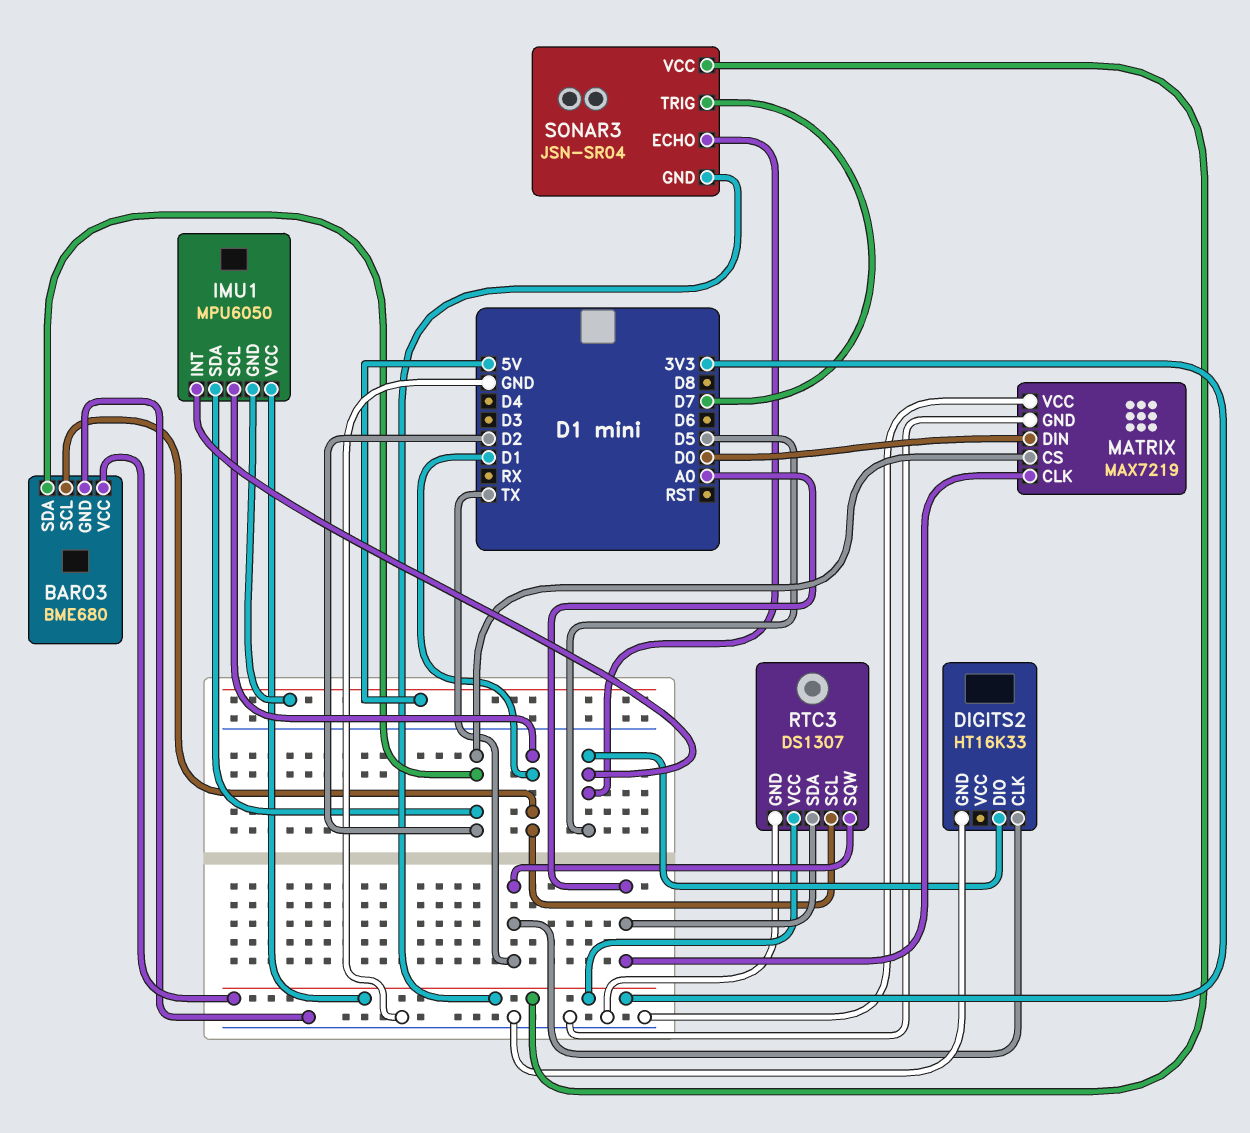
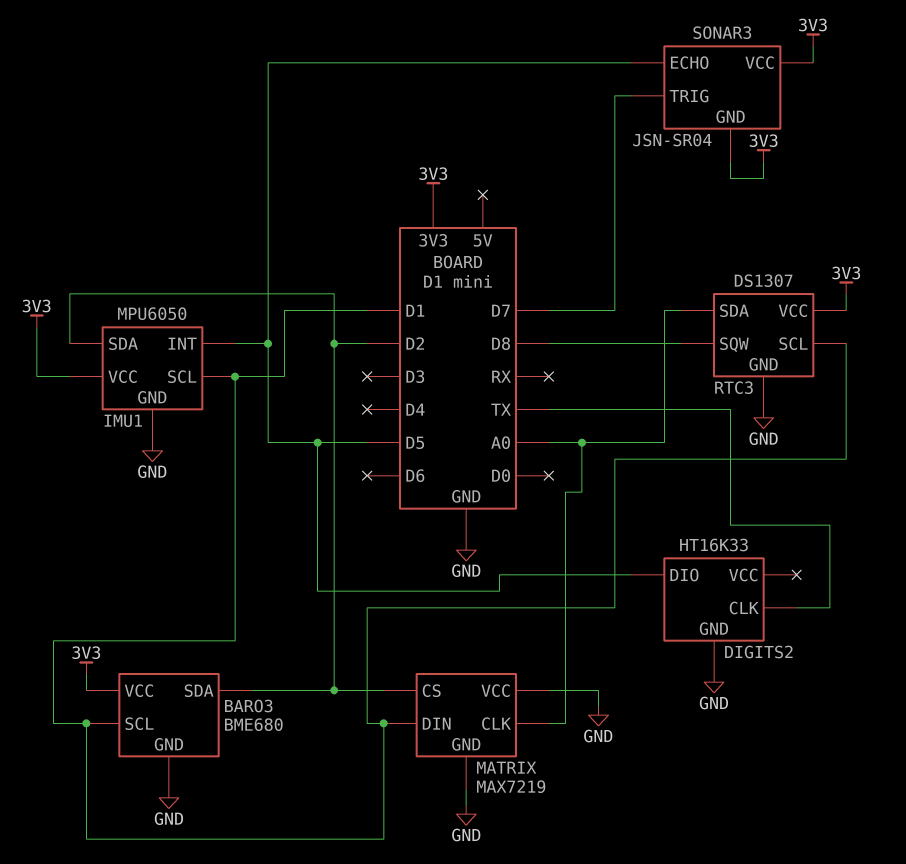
IMU1 pin GND: 5V -> GND
MATRIX pin DIN: D0 -> D1
RTC3 pin SQW: TX -> D8

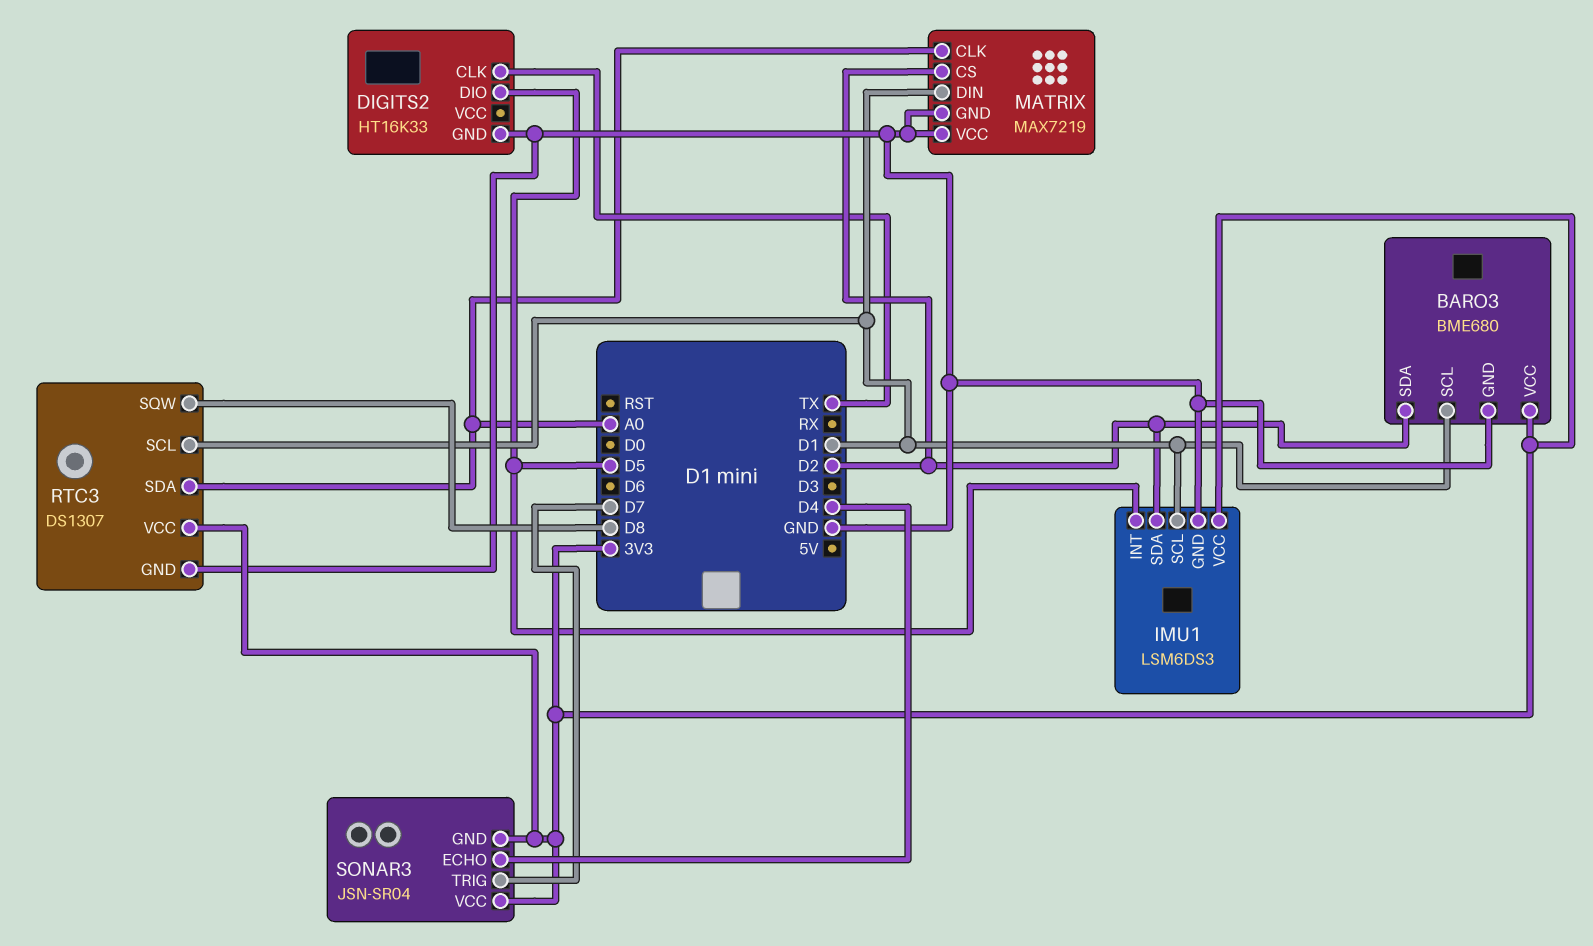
IMU1: MPU6050 -> LSM6DS3
SONAR3 pin ECHO: D5 -> D4

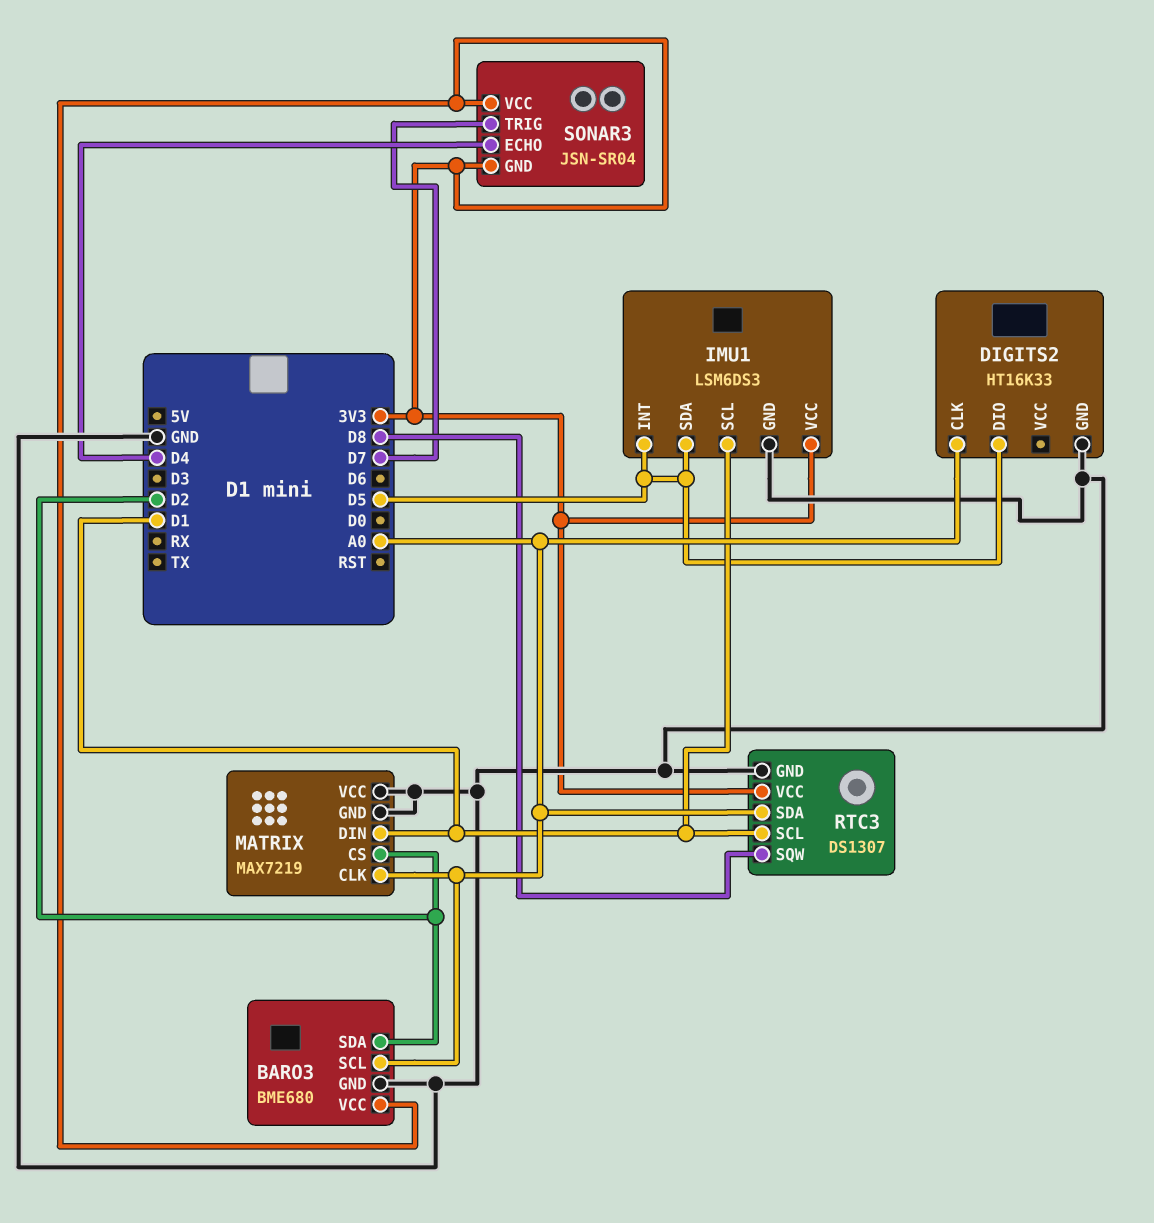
BARO3 pin SCL: D1 -> A0
DIGITS2 pin CLK: TX -> A0
IMU1 pin SDA: D2 -> D5

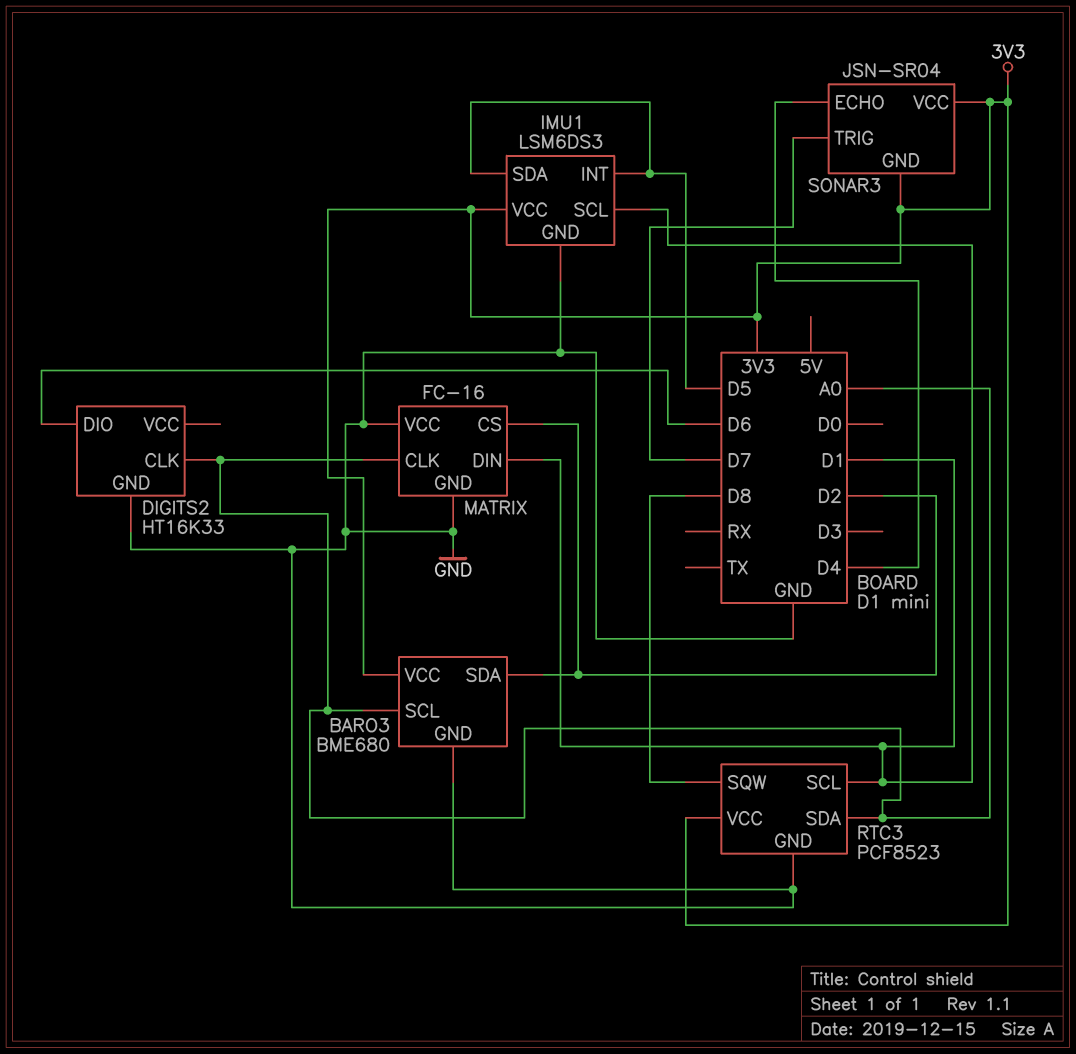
DIGITS2 pin DIO: D5 -> D6
MATRIX: MAX7219 -> FC-16
RTC3: DS1307 -> PCF8523

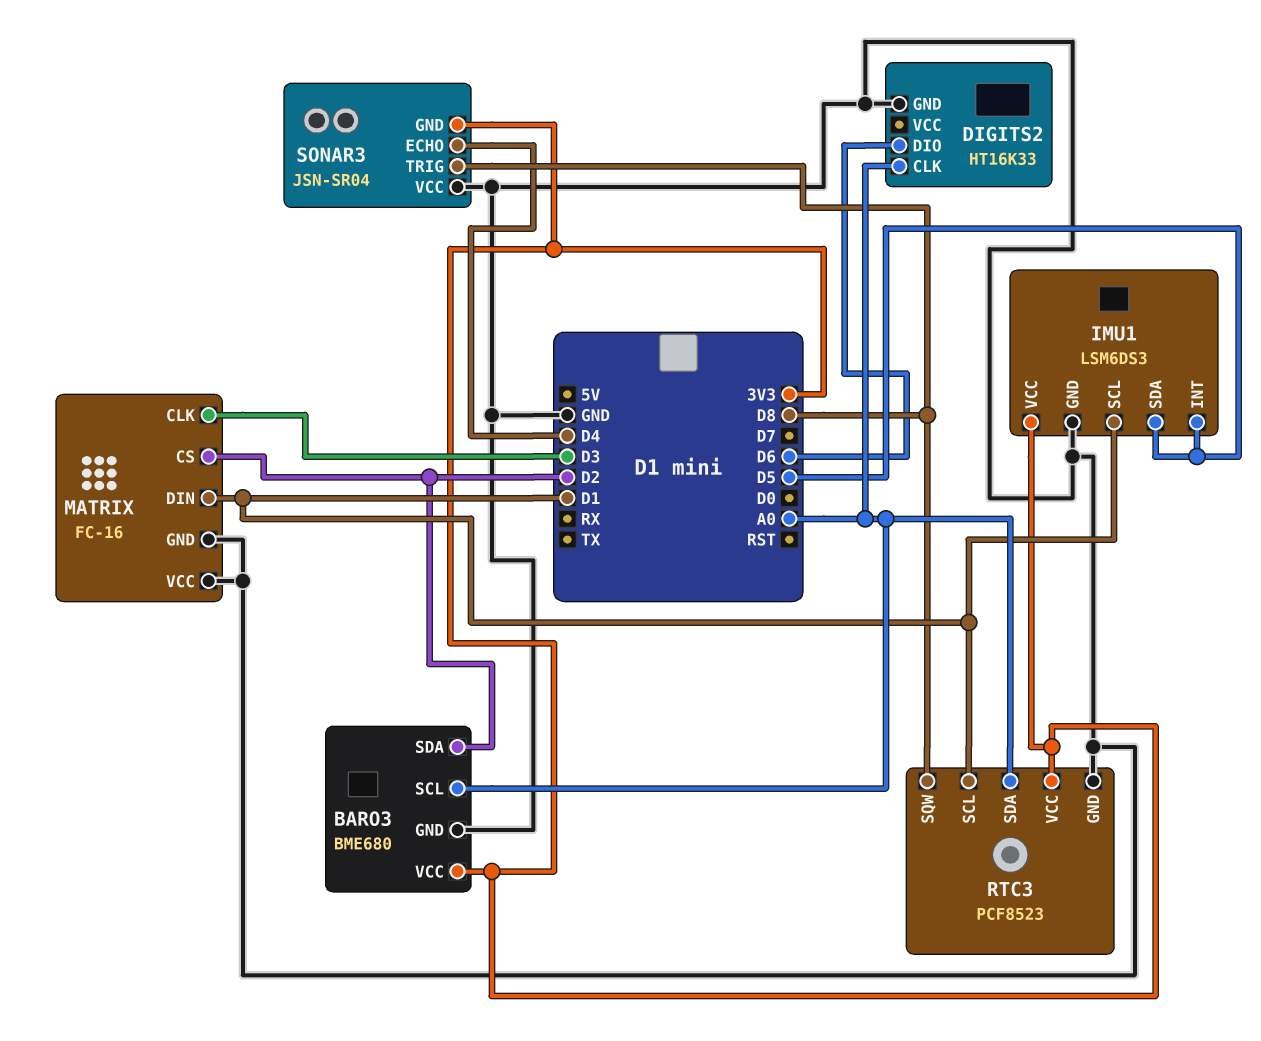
MATRIX pin CLK: A0 -> D3
SONAR3 pin TRIG: D7 -> D8
SONAR3 pin VCC: 3V3 -> GND

